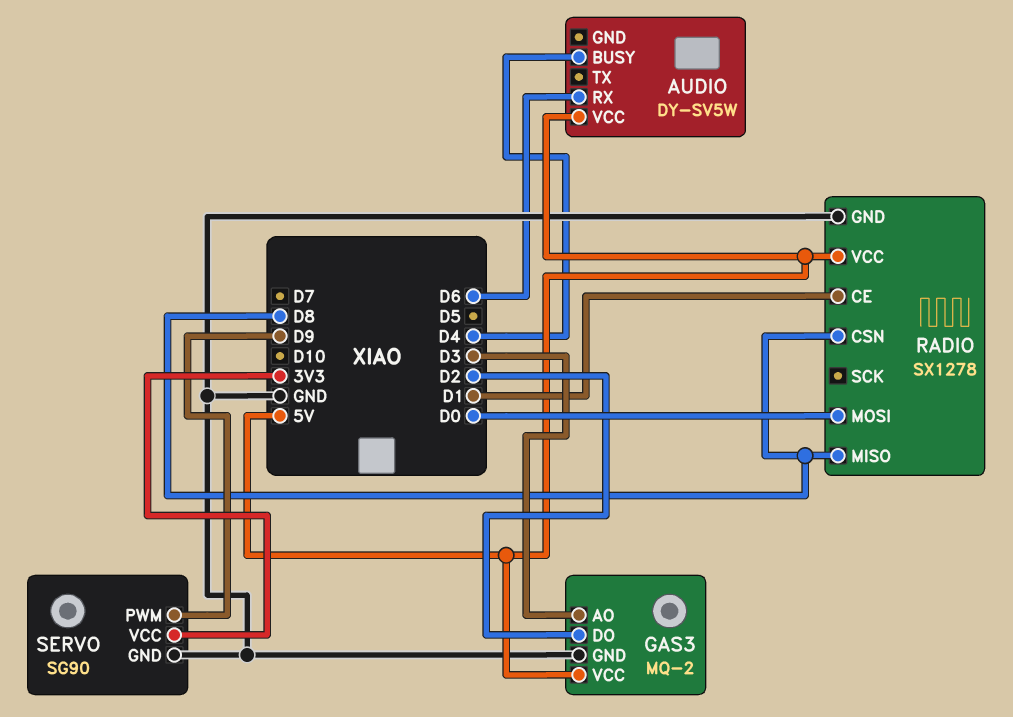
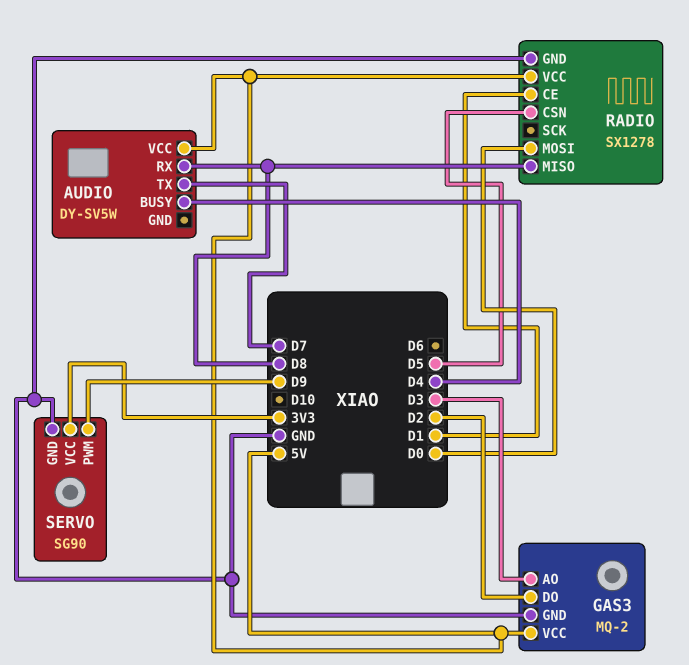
AUDIO pin RX: D6 -> D8
AUDIO pin TX: none -> D7
RADIO pin CSN: D8 -> D5

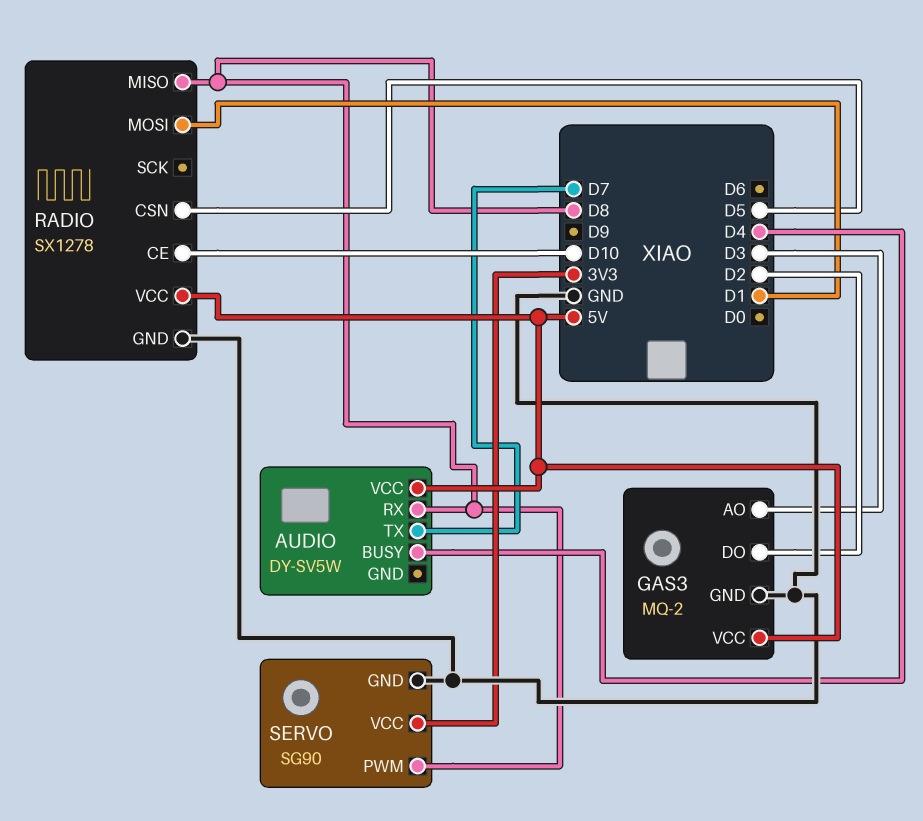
RADIO pin CE: D1 -> D10
RADIO pin MOSI: D0 -> D1
SERVO pin PWM: D9 -> D8

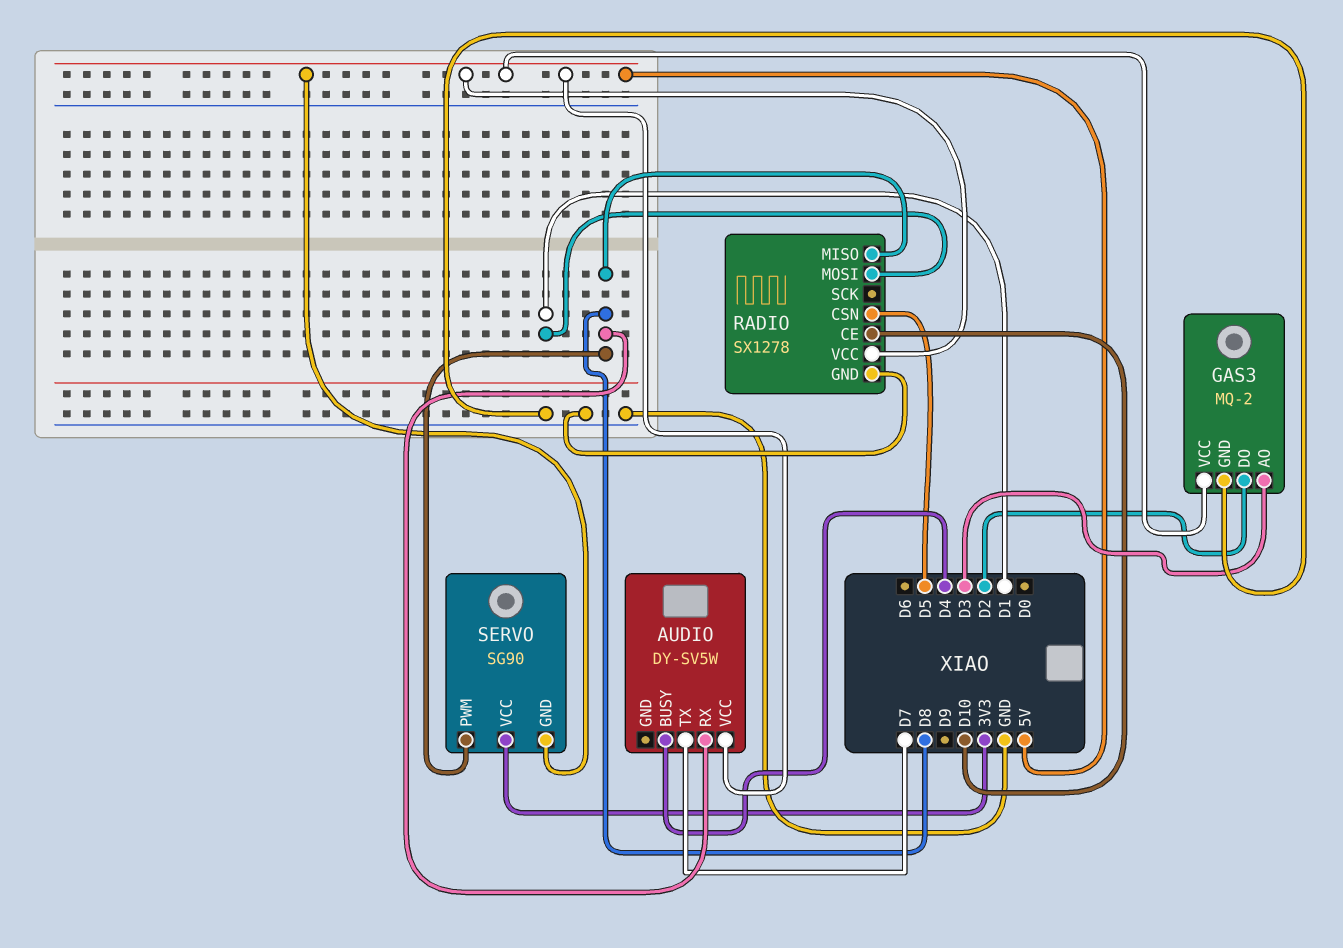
SERVO pin GND: GND -> 5V

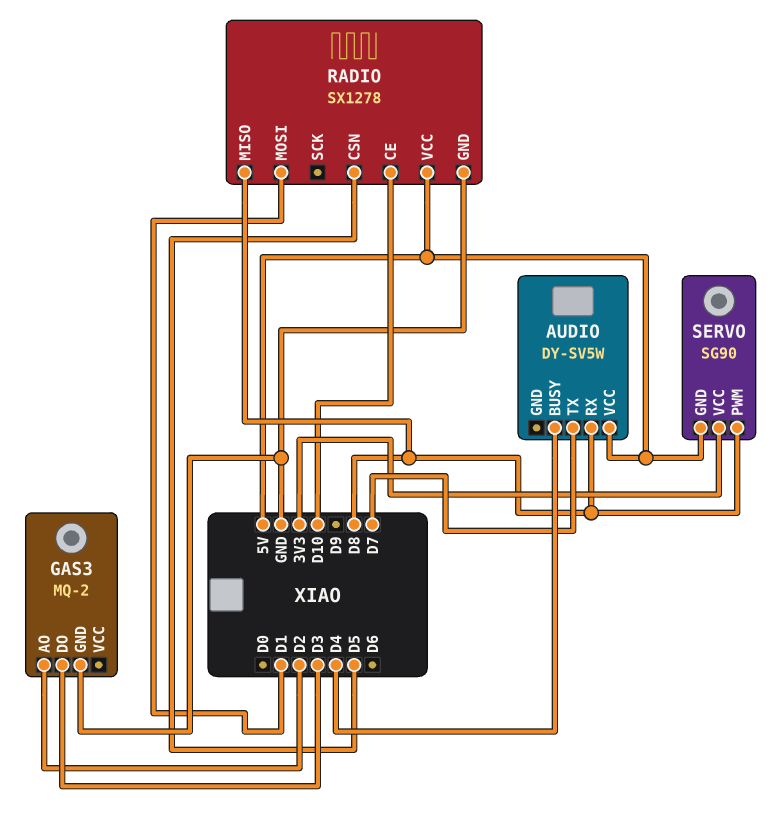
GAS3 pin AO: D3 -> D2
GAS3 pin DO: D2 -> D3
GAS3 pin VCC: 5V -> none

